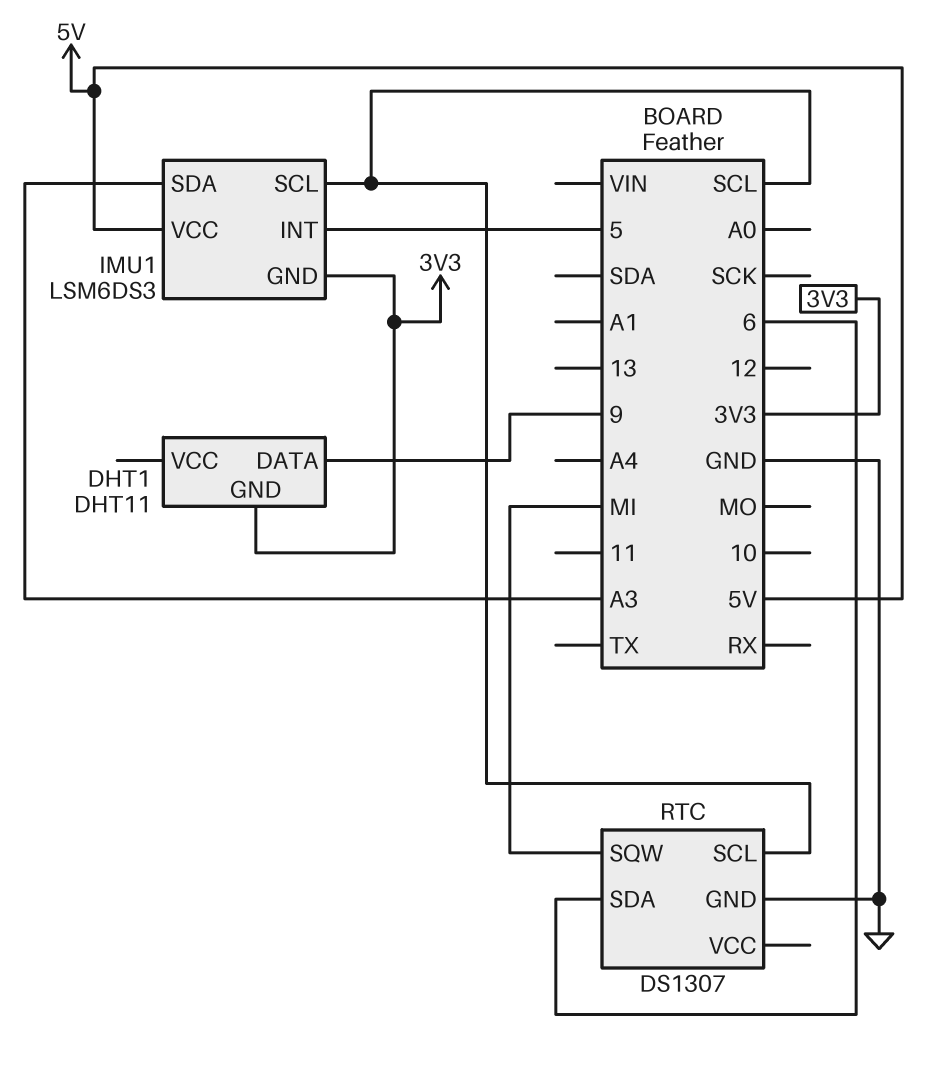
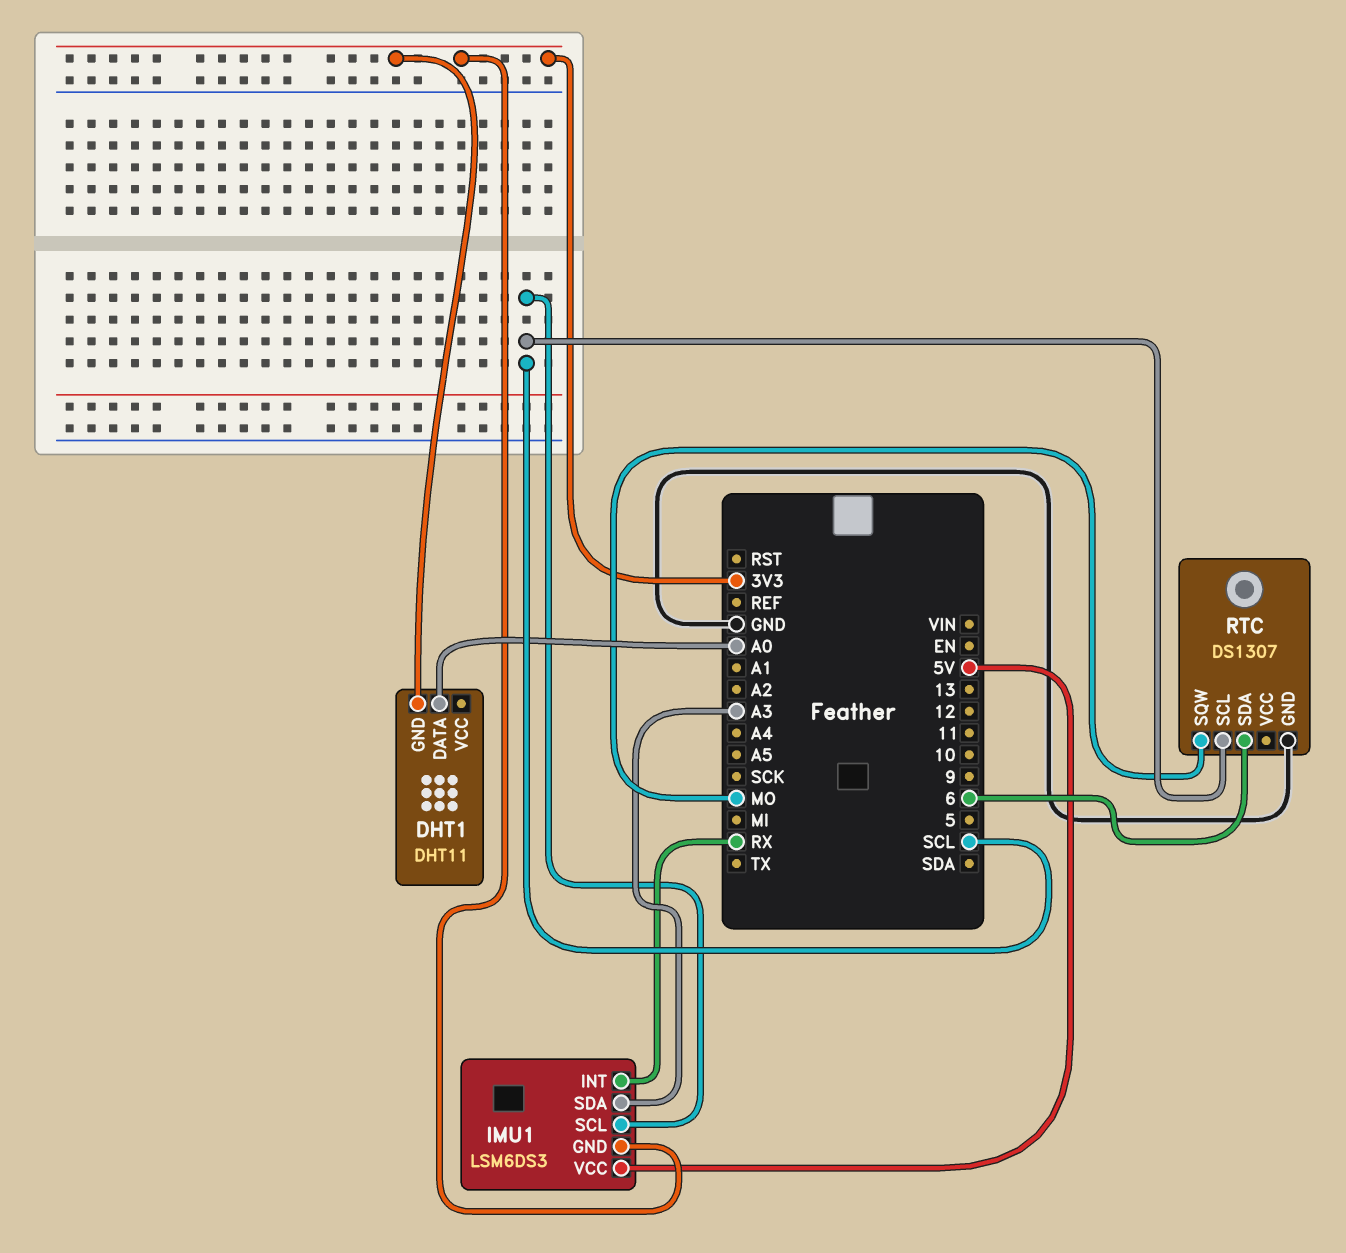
DHT1 pin DATA: 9 -> A0
IMU1 pin INT: 5 -> RX
RTC pin SQW: MI -> MO

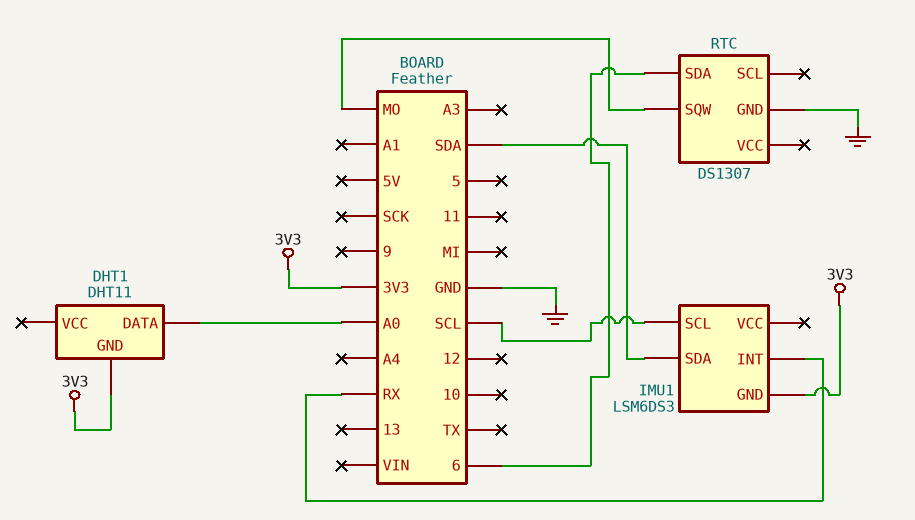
IMU1 pin SDA: A3 -> SDA
IMU1 pin VCC: 5V -> none
RTC pin SCL: SCL -> none

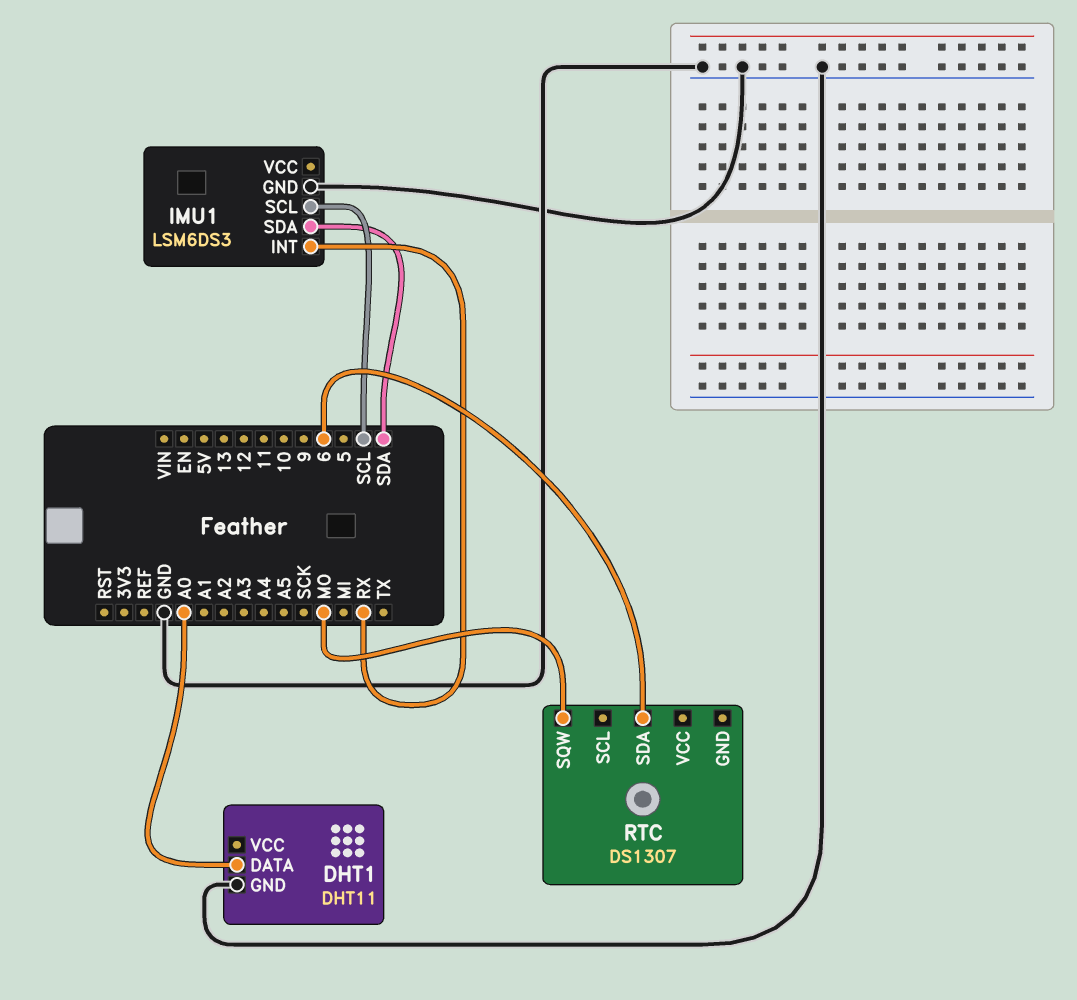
DHT1 pin GND: 3V3 -> GND
IMU1 pin GND: 3V3 -> GND
RTC pin GND: GND -> none

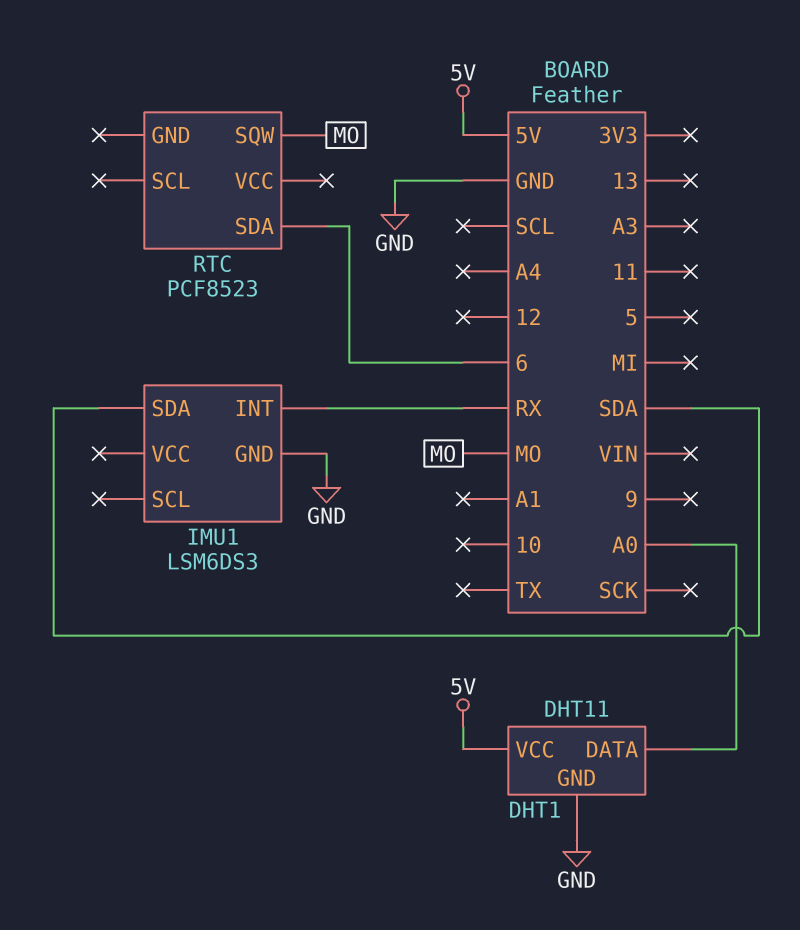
DHT1 pin VCC: none -> 5V
IMU1 pin SCL: SCL -> none
RTC: DS1307 -> PCF8523

